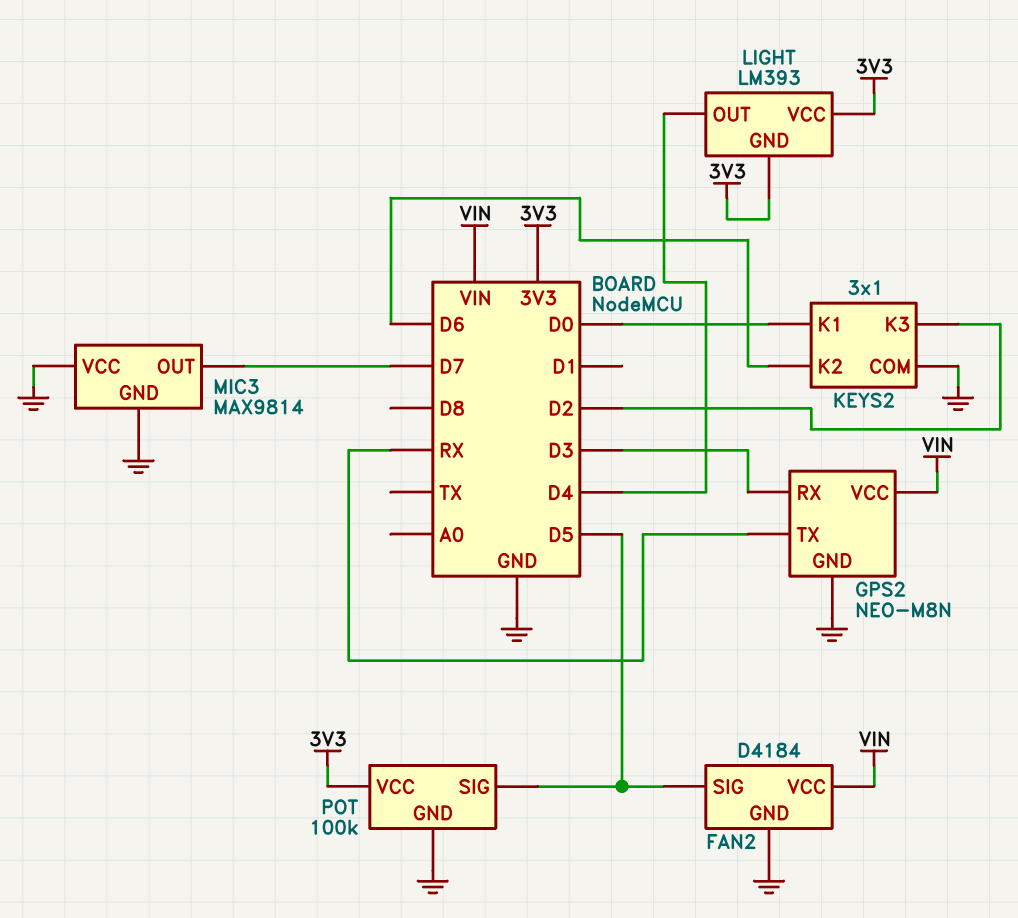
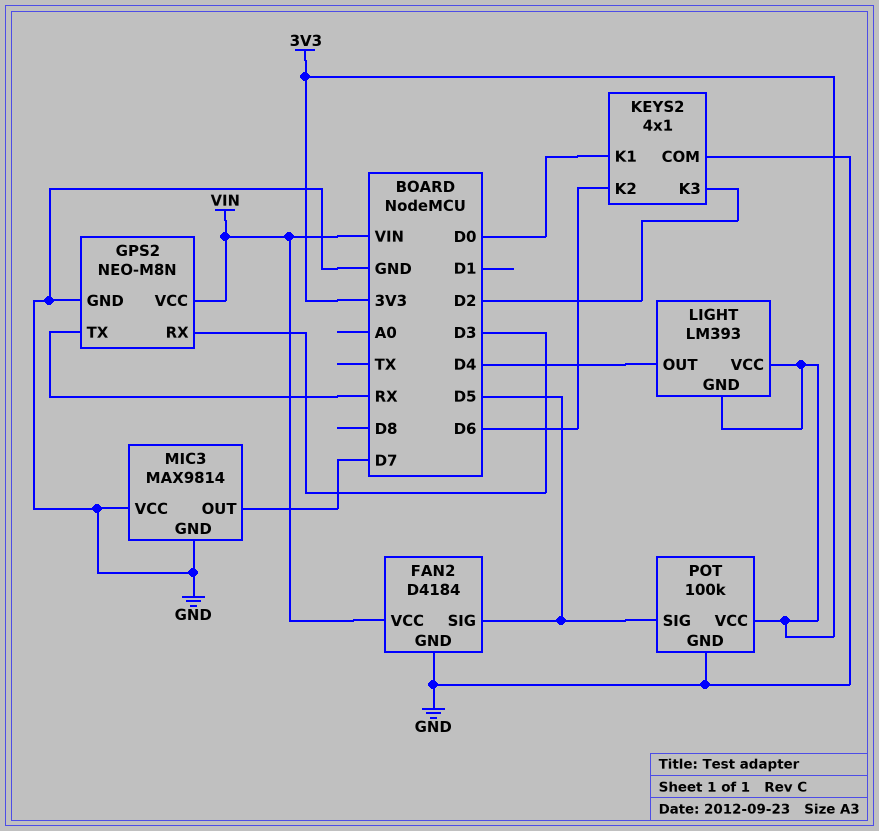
KEYS2: 3x1 -> 4x1

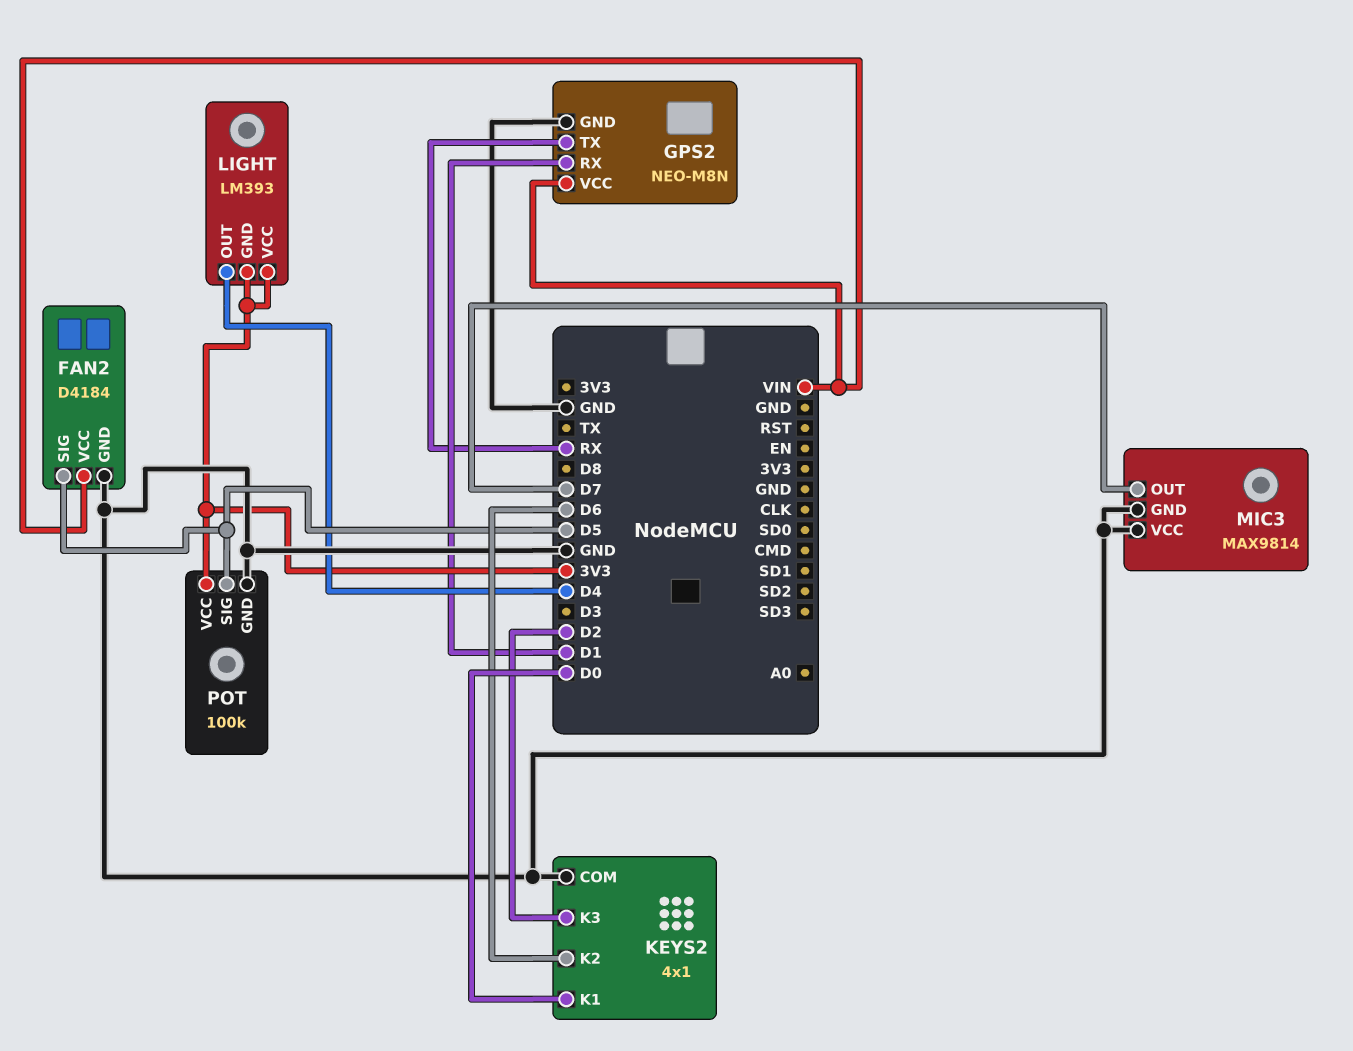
GPS2 pin RX: D3 -> D1

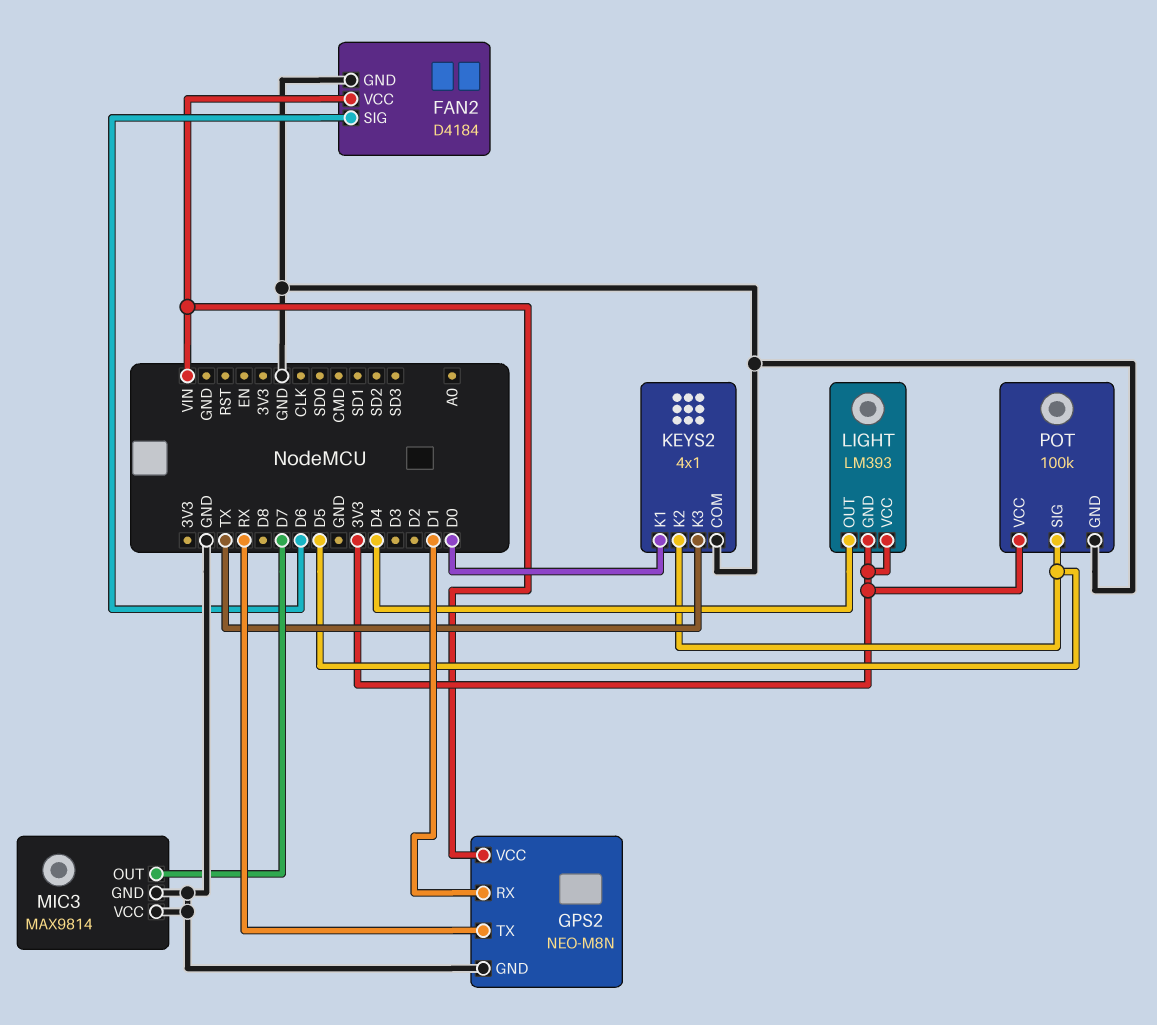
FAN2 pin SIG: D5 -> D6
KEYS2 pin K2: D6 -> D5
KEYS2 pin K3: D2 -> TX

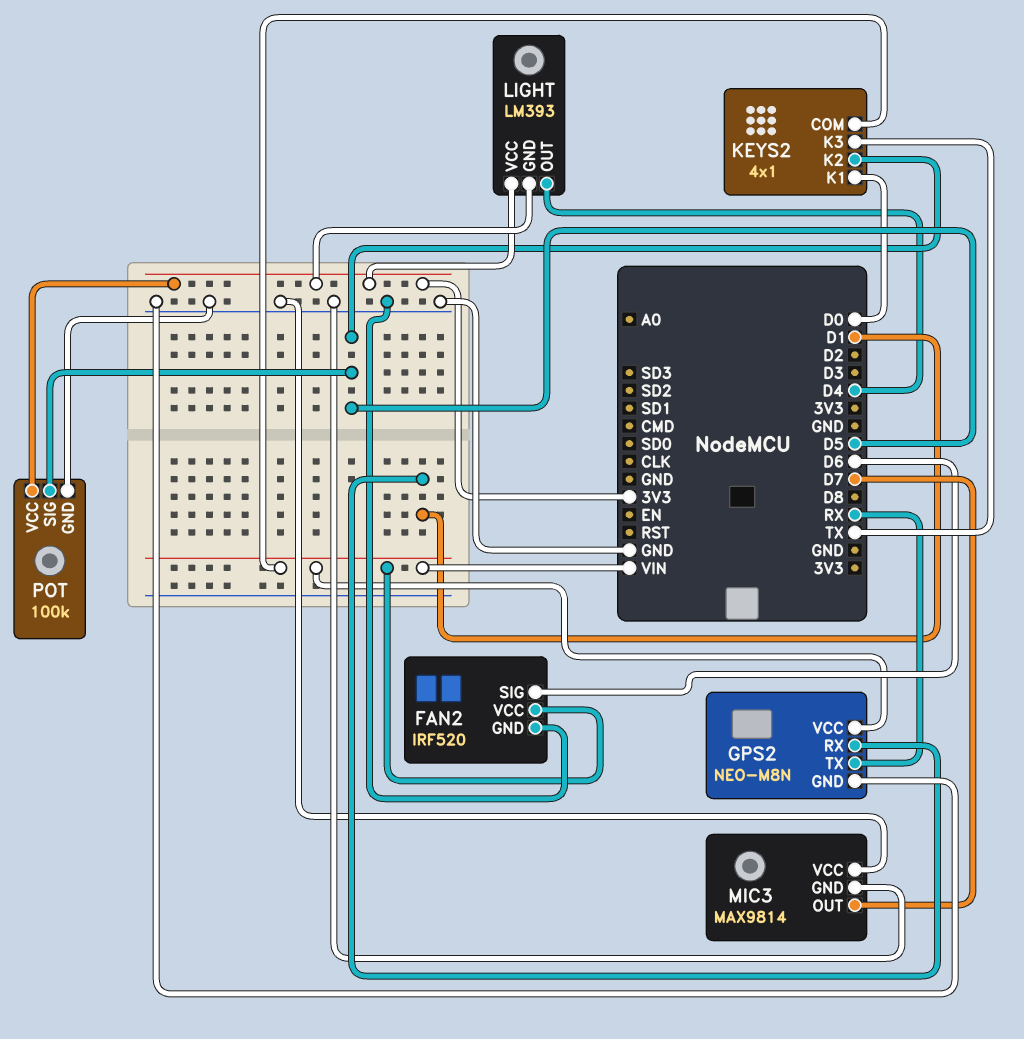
FAN2: D4184 -> IRF520
KEYS2 pin COM: GND -> VIN

